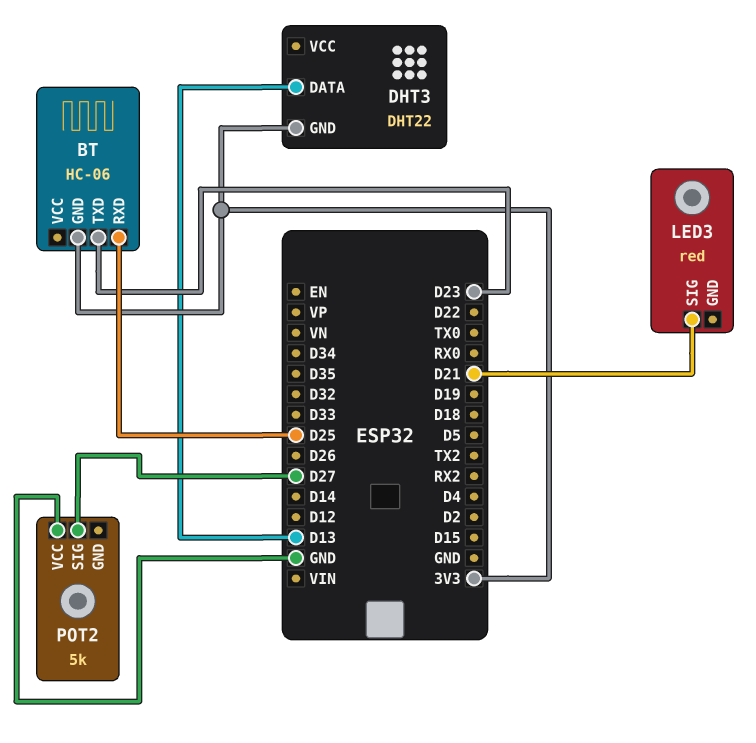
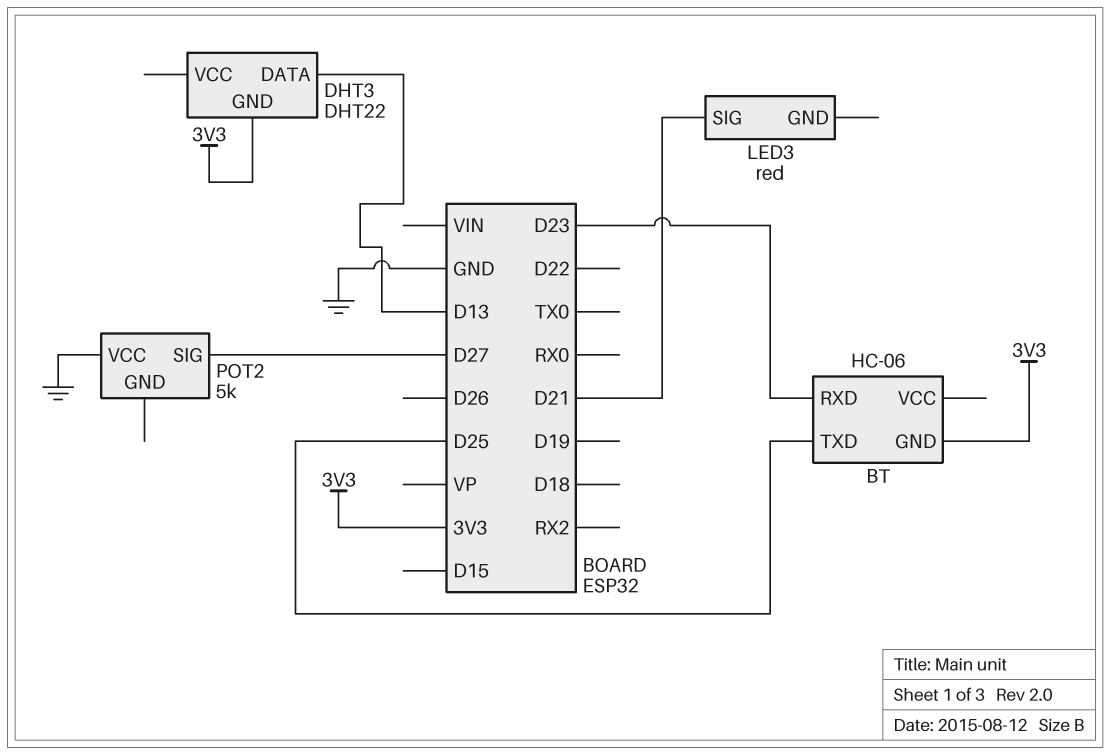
BT pin RXD: D25 -> D23
BT pin TXD: D23 -> D25

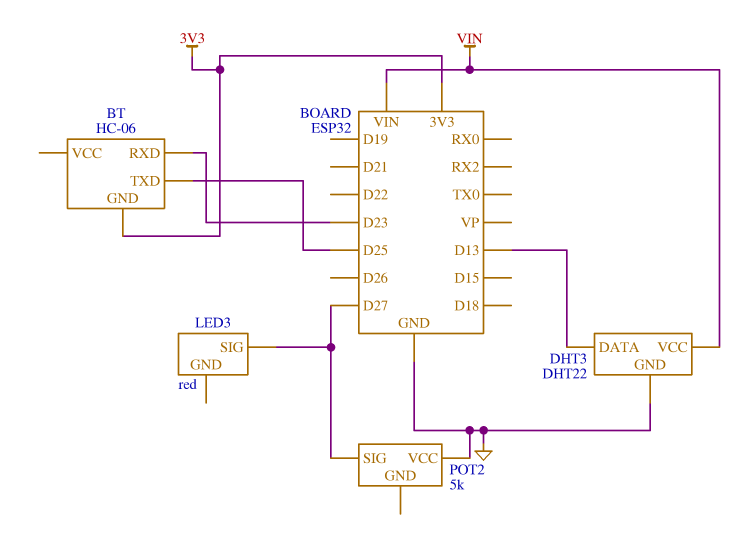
DHT3 pin GND: 3V3 -> GND
DHT3 pin VCC: none -> VIN
LED3 pin SIG: D21 -> D27

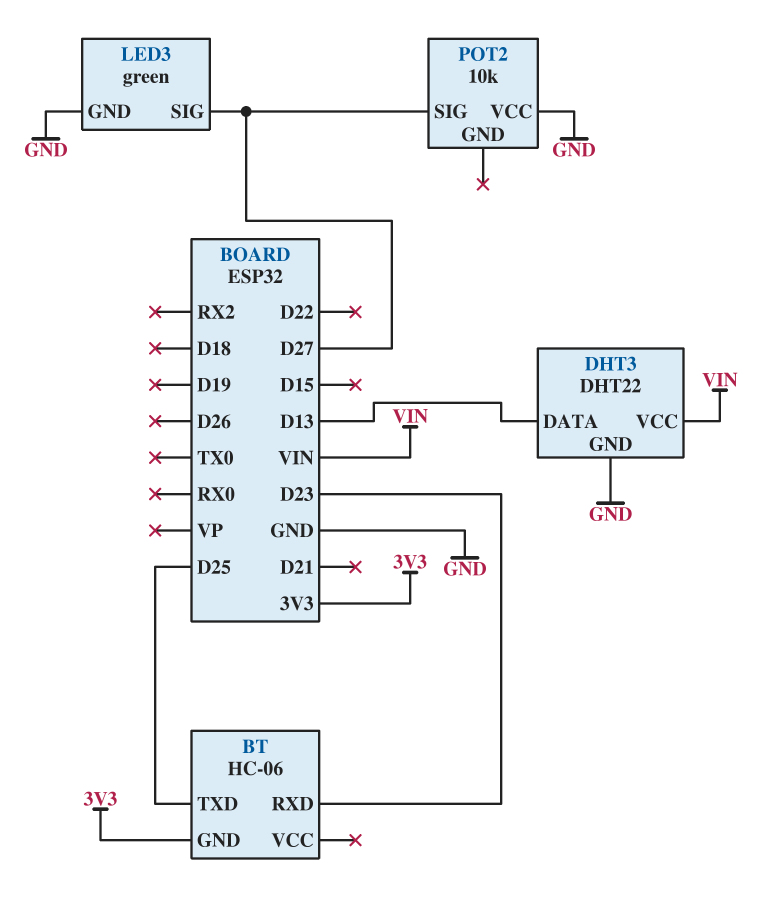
LED3: red -> green
LED3 pin GND: none -> GND
POT2: 5k -> 10k

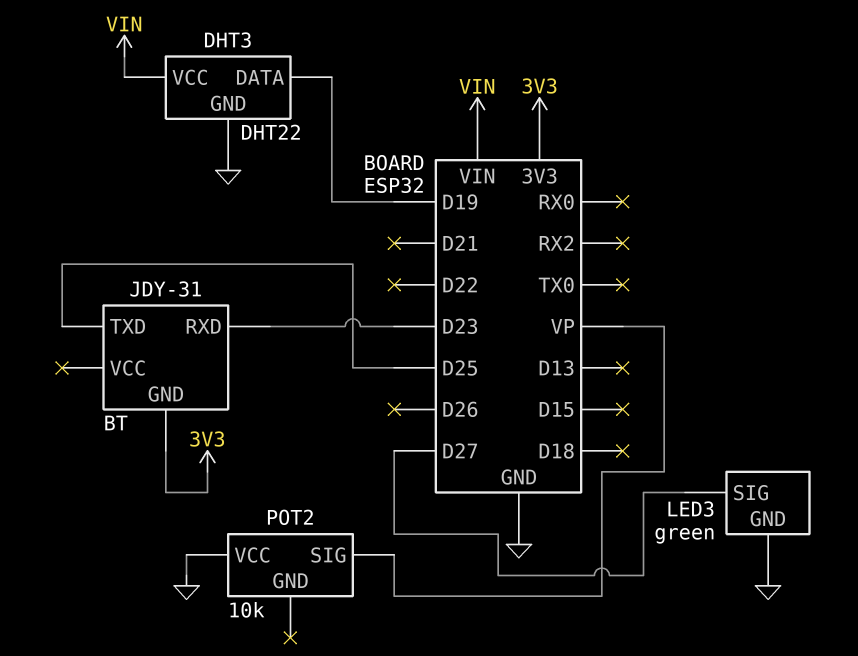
BT: HC-06 -> JDY-31
DHT3 pin DATA: D13 -> D19
POT2 pin SIG: D27 -> VP

